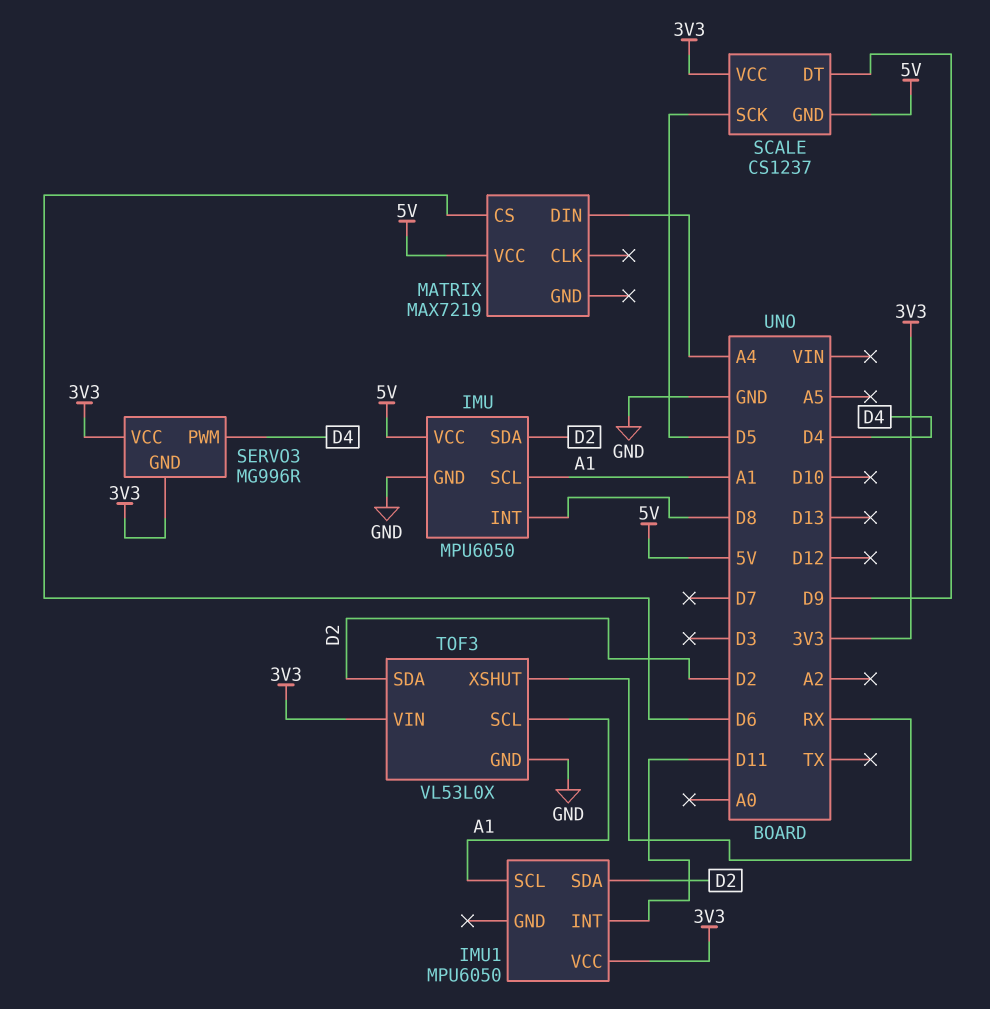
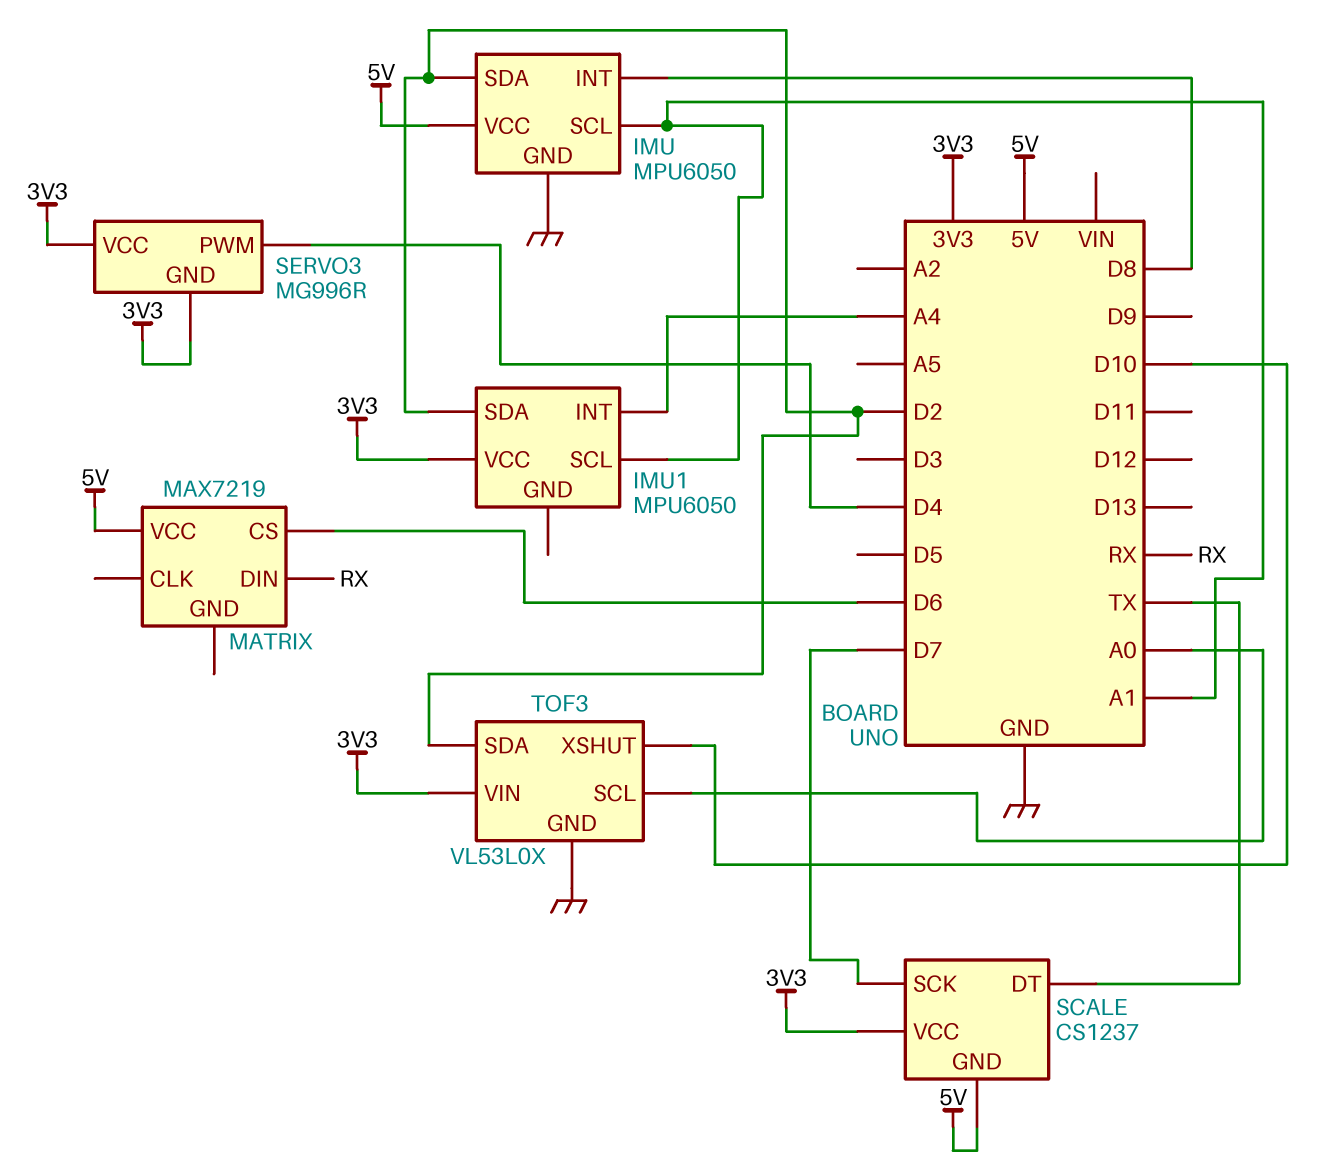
IMU1 pin INT: D11 -> A4
MATRIX pin DIN: A4 -> RX
SCALE pin DT: D9 -> TX
SCALE pin SCK: D5 -> D7
TOF3 pin SCL: A1 -> A0
TOF3 pin XSHUT: RX -> D10

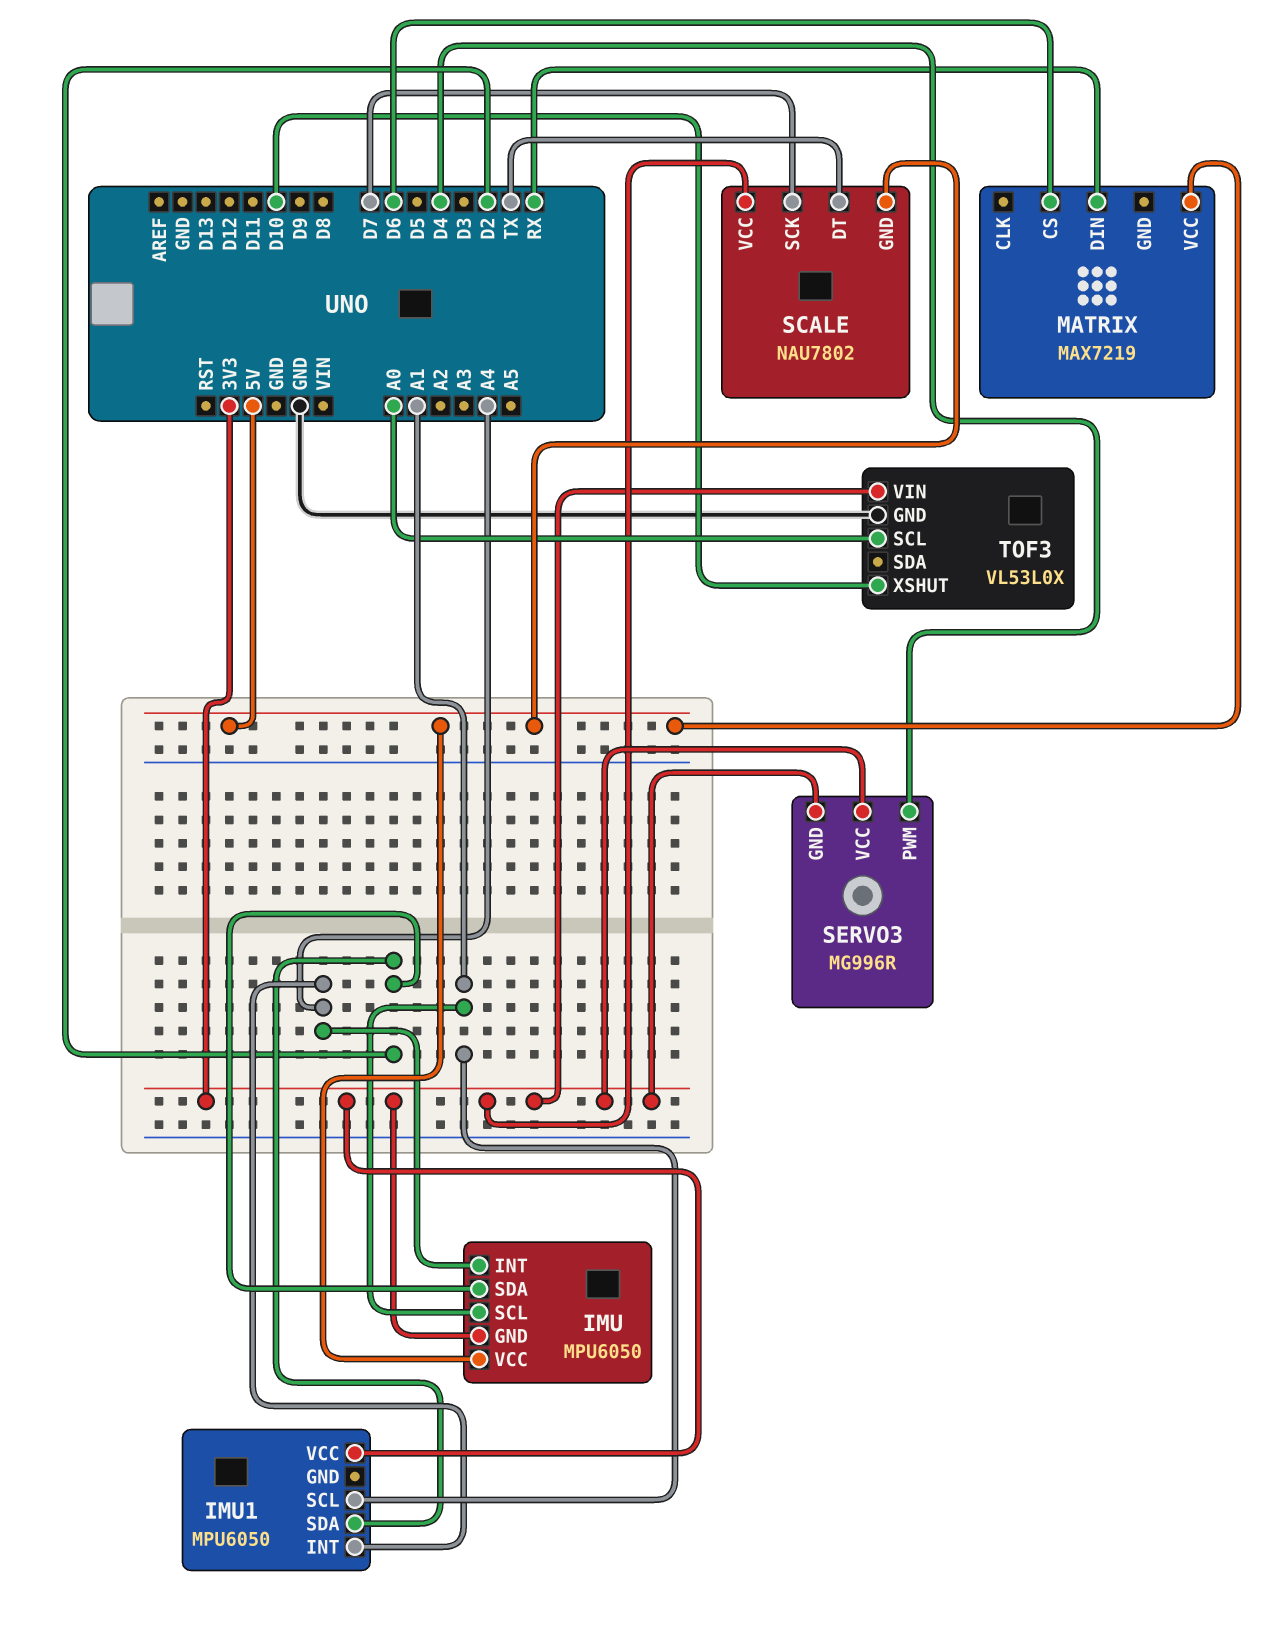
IMU pin GND: GND -> 3V3
IMU pin INT: D8 -> A4
SCALE: CS1237 -> NAU7802
TOF3 pin SDA: D2 -> none

